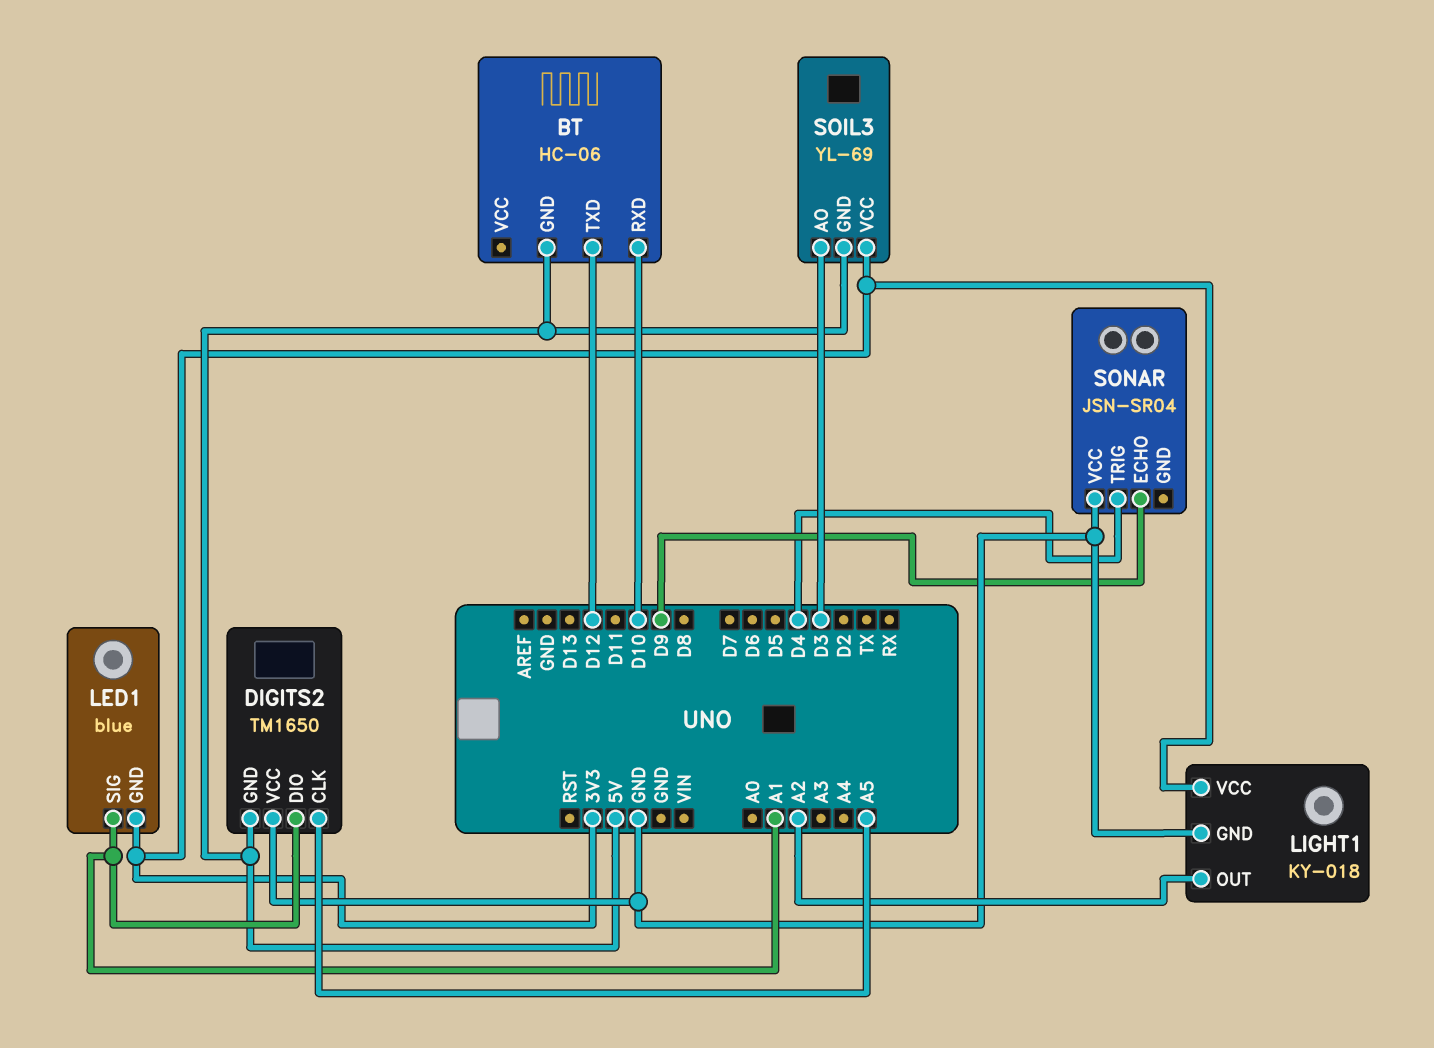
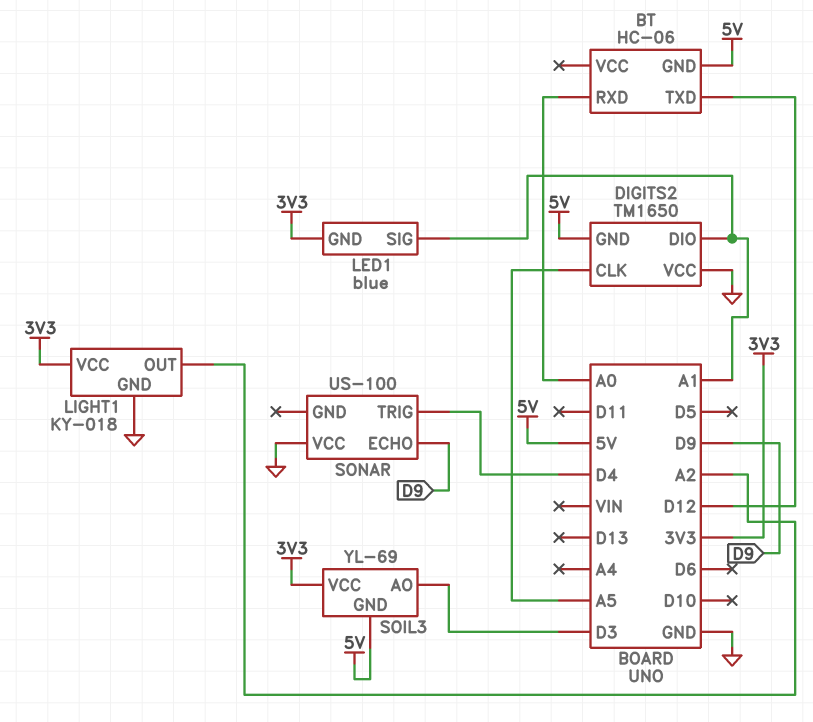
BT pin RXD: D10 -> A0
SONAR: JSN-SR04 -> US-100

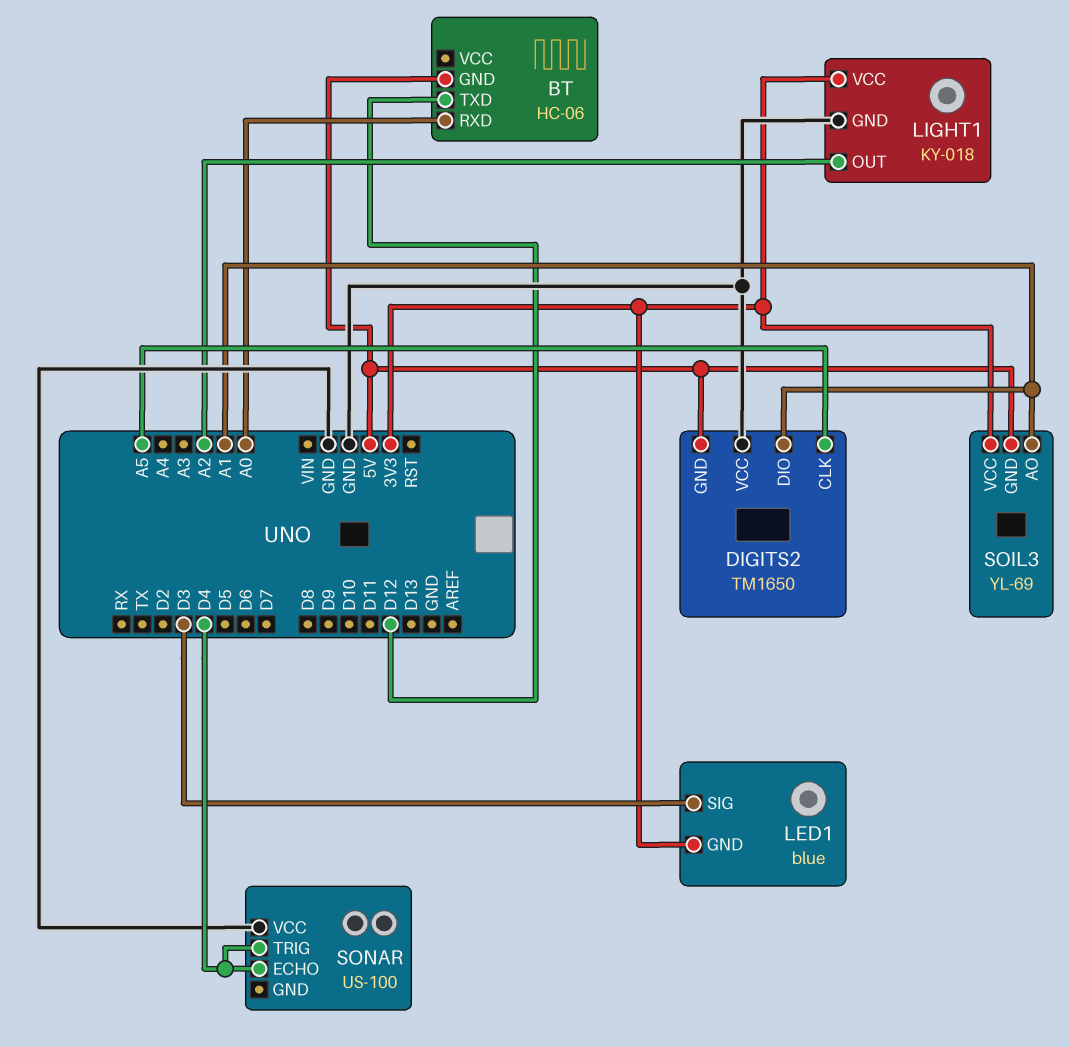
LED1 pin SIG: A1 -> D3
SOIL3 pin AO: D3 -> A1
SONAR pin ECHO: D9 -> D4

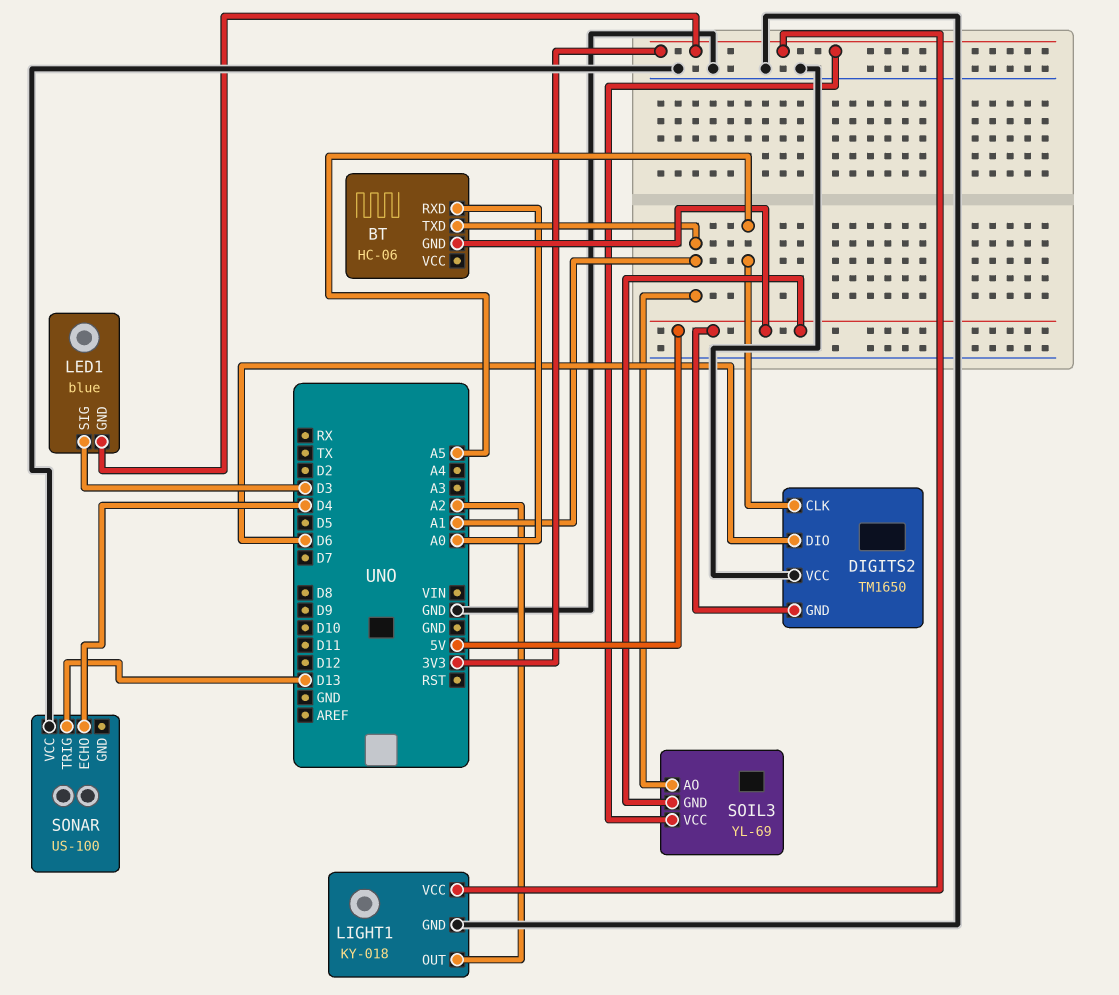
BT pin TXD: D12 -> A1
DIGITS2 pin DIO: A1 -> D6
SONAR pin TRIG: D4 -> D13

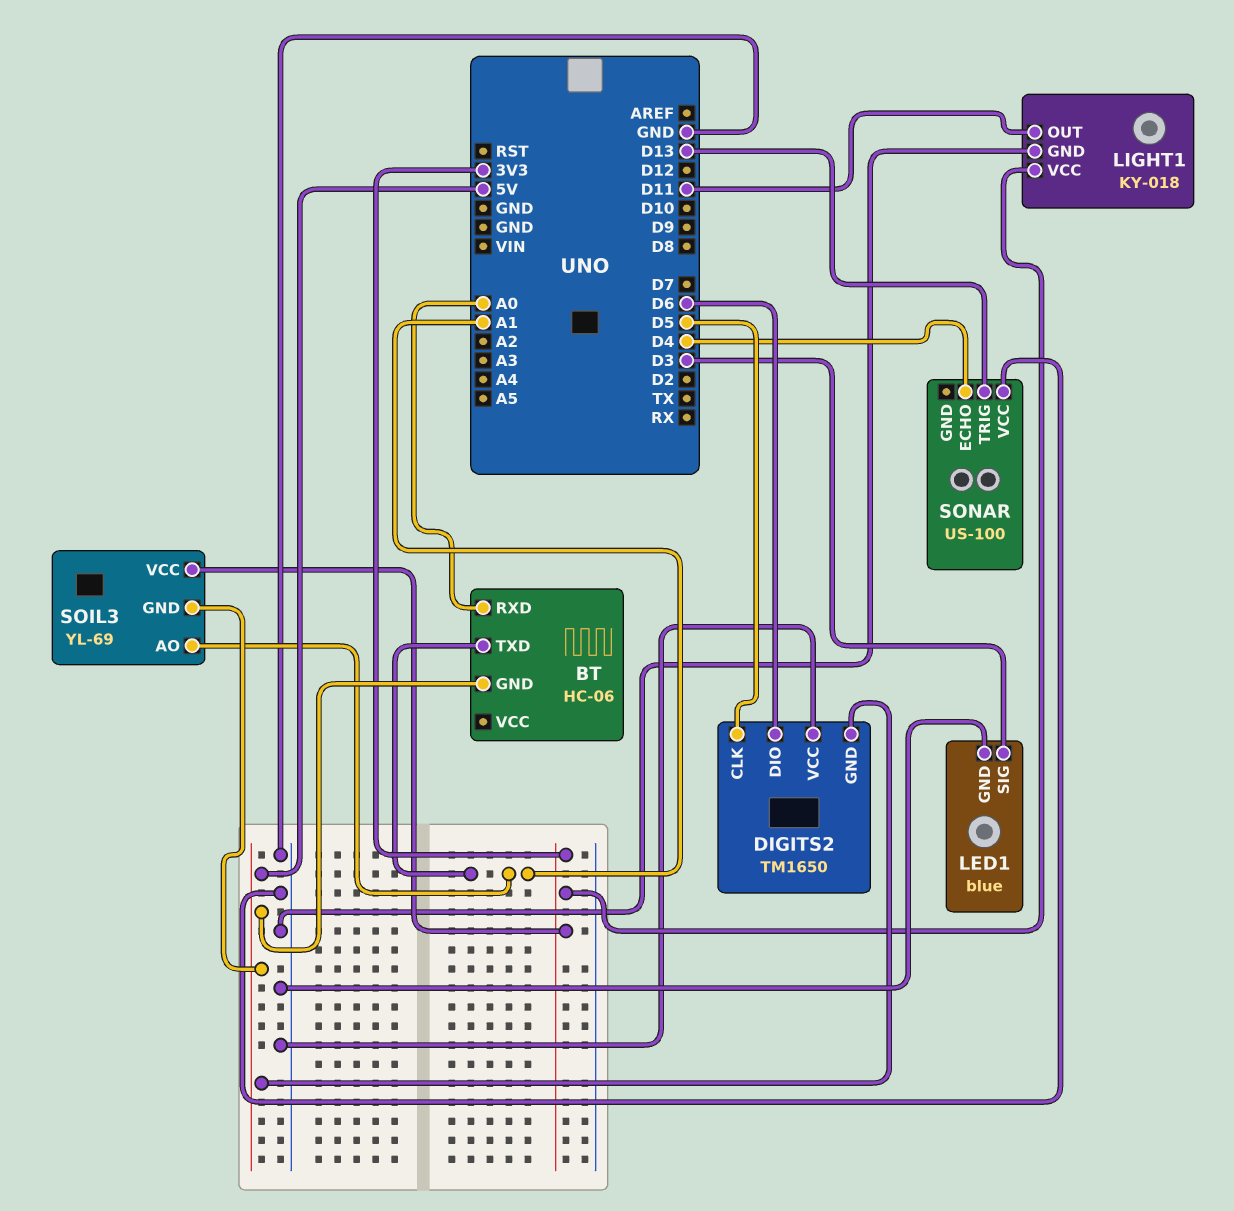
DIGITS2 pin CLK: A5 -> D5
LED1 pin GND: 3V3 -> GND
LIGHT1 pin OUT: A2 -> D11

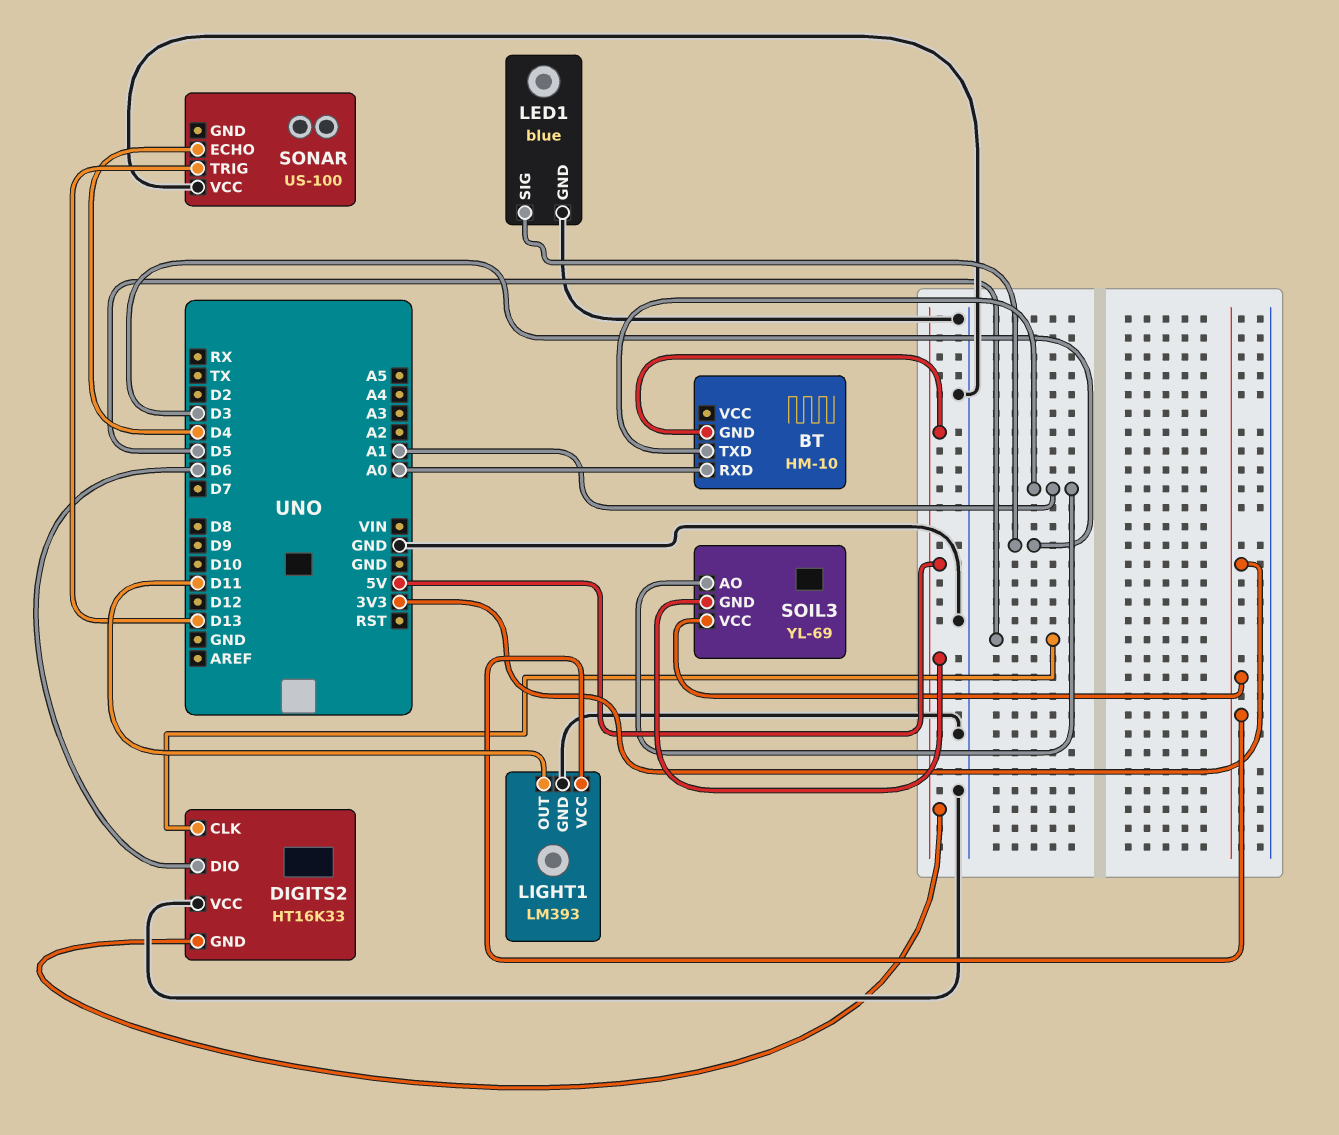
BT: HC-06 -> HM-10
DIGITS2: TM1650 -> HT16K33
LIGHT1: KY-018 -> LM393

